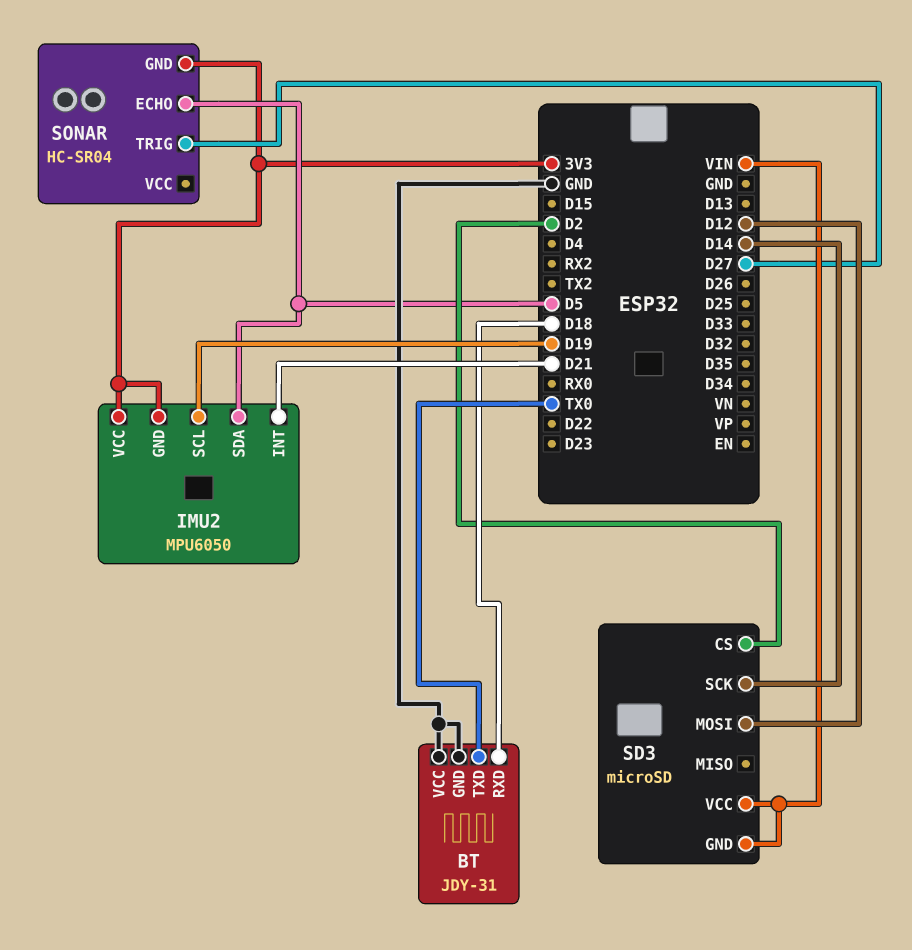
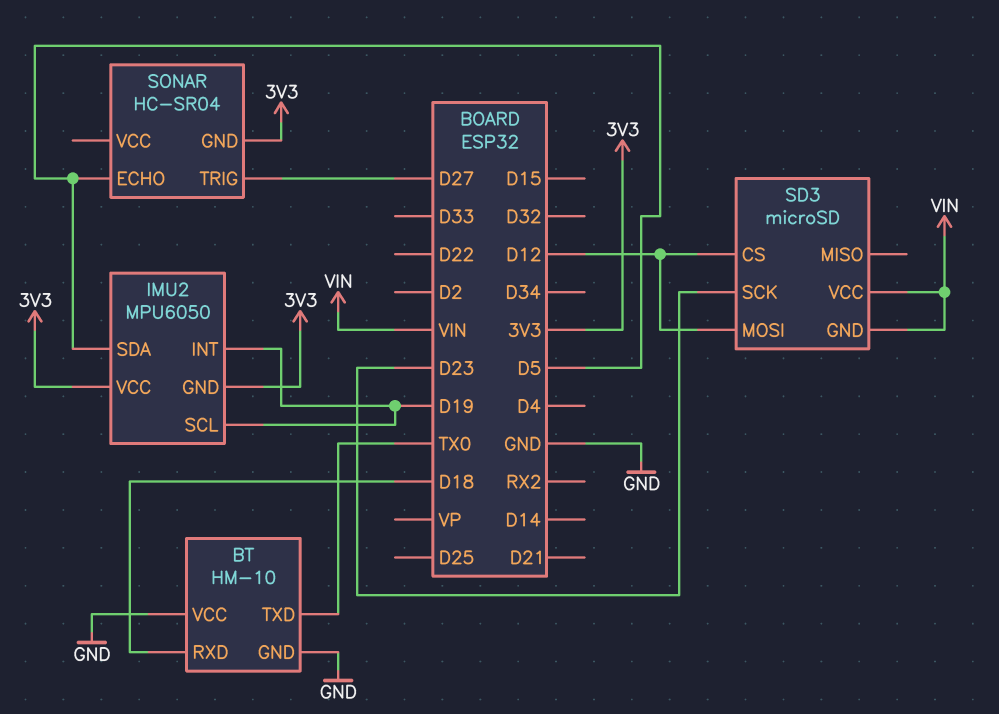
BT: JDY-31 -> HM-10
IMU2 pin INT: D21 -> D19
SD3 pin CS: D2 -> D12
SD3 pin SCK: D14 -> D23

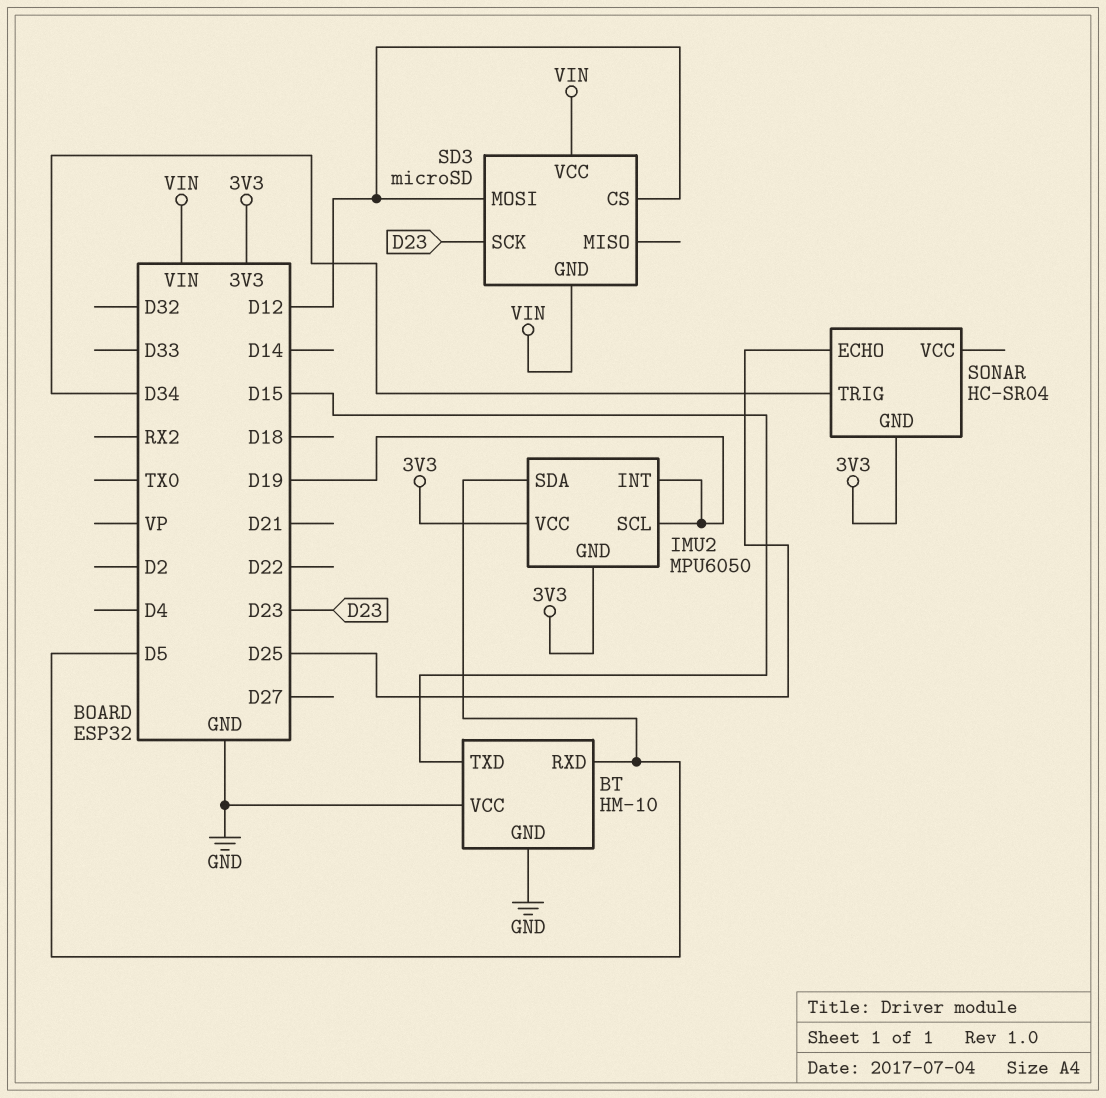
BT pin RXD: D18 -> D5
BT pin TXD: TX0 -> D15
SONAR pin ECHO: D5 -> D25
SONAR pin TRIG: D27 -> D34

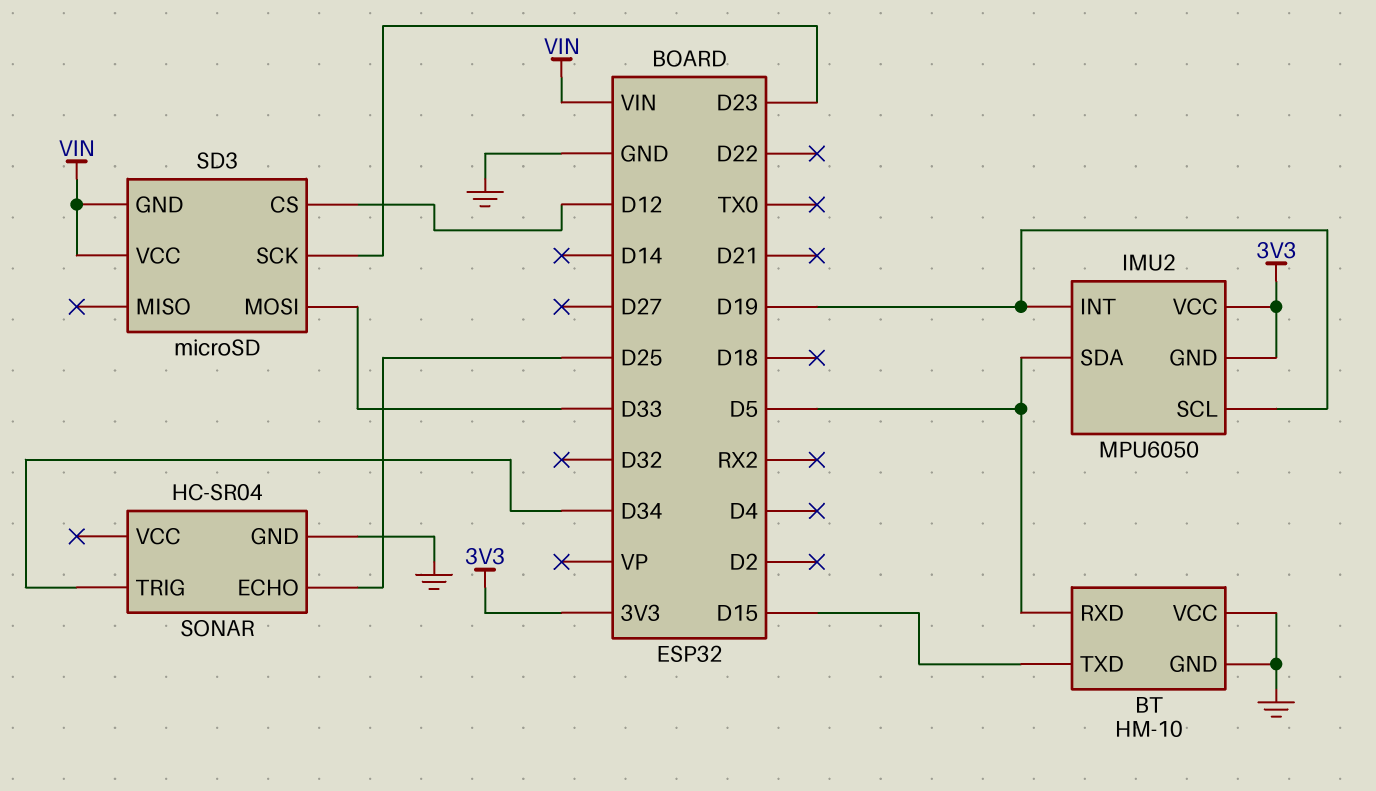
SD3 pin MOSI: D12 -> D33
SONAR pin GND: 3V3 -> GND

